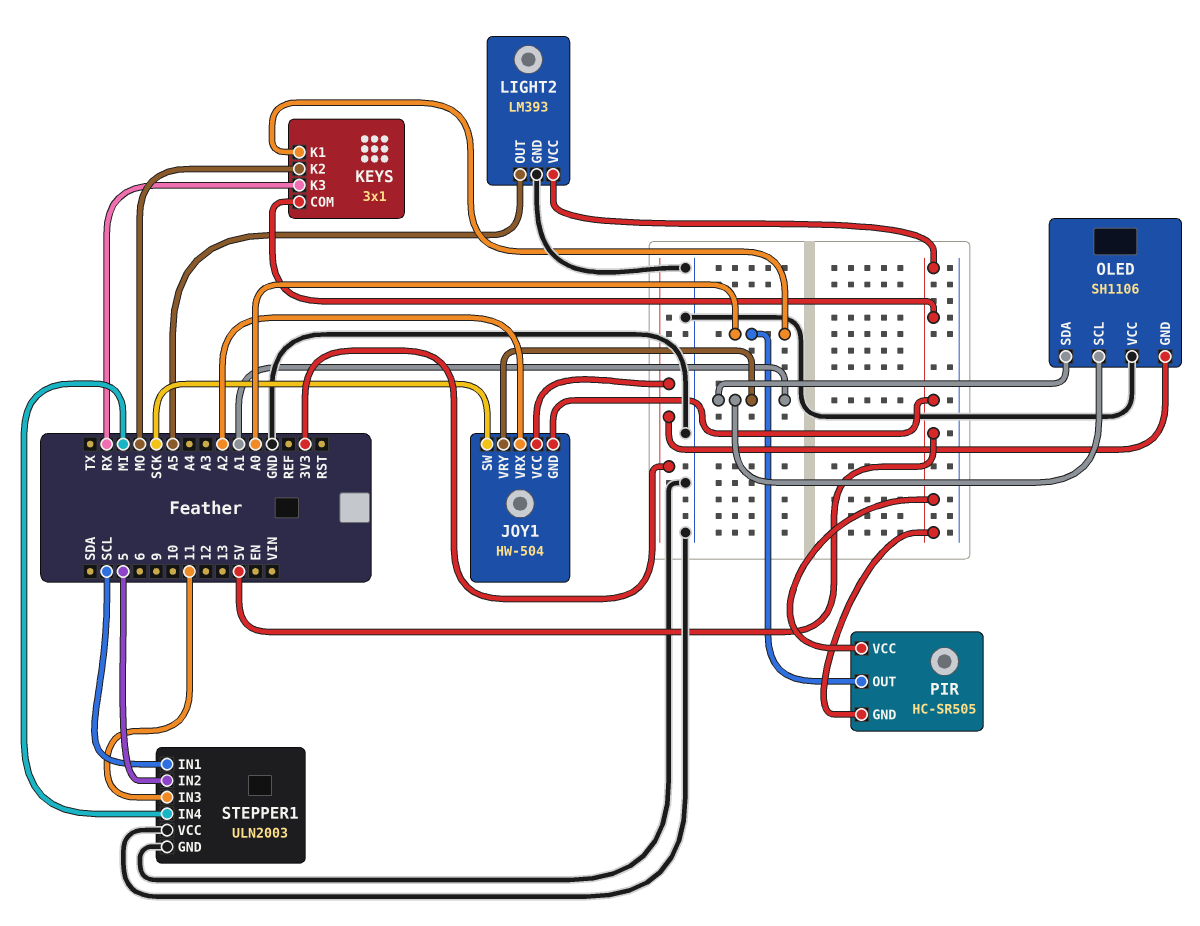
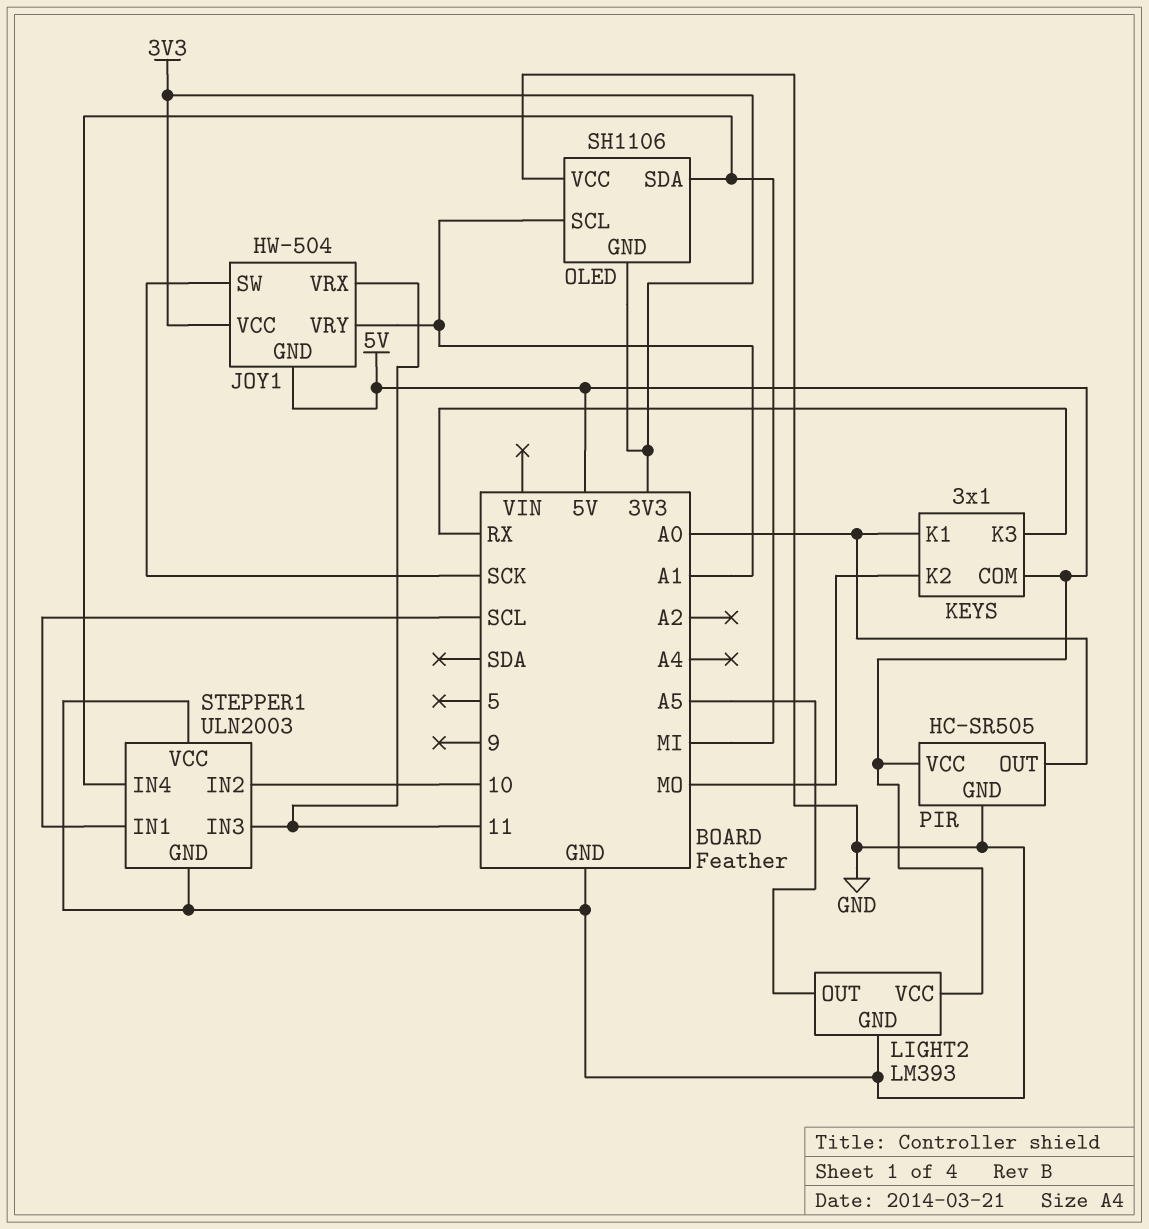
JOY1 pin VRX: A2 -> 11
OLED pin SDA: A1 -> MI
PIR pin GND: 5V -> GND
STEPPER1 pin IN2: 5 -> 10

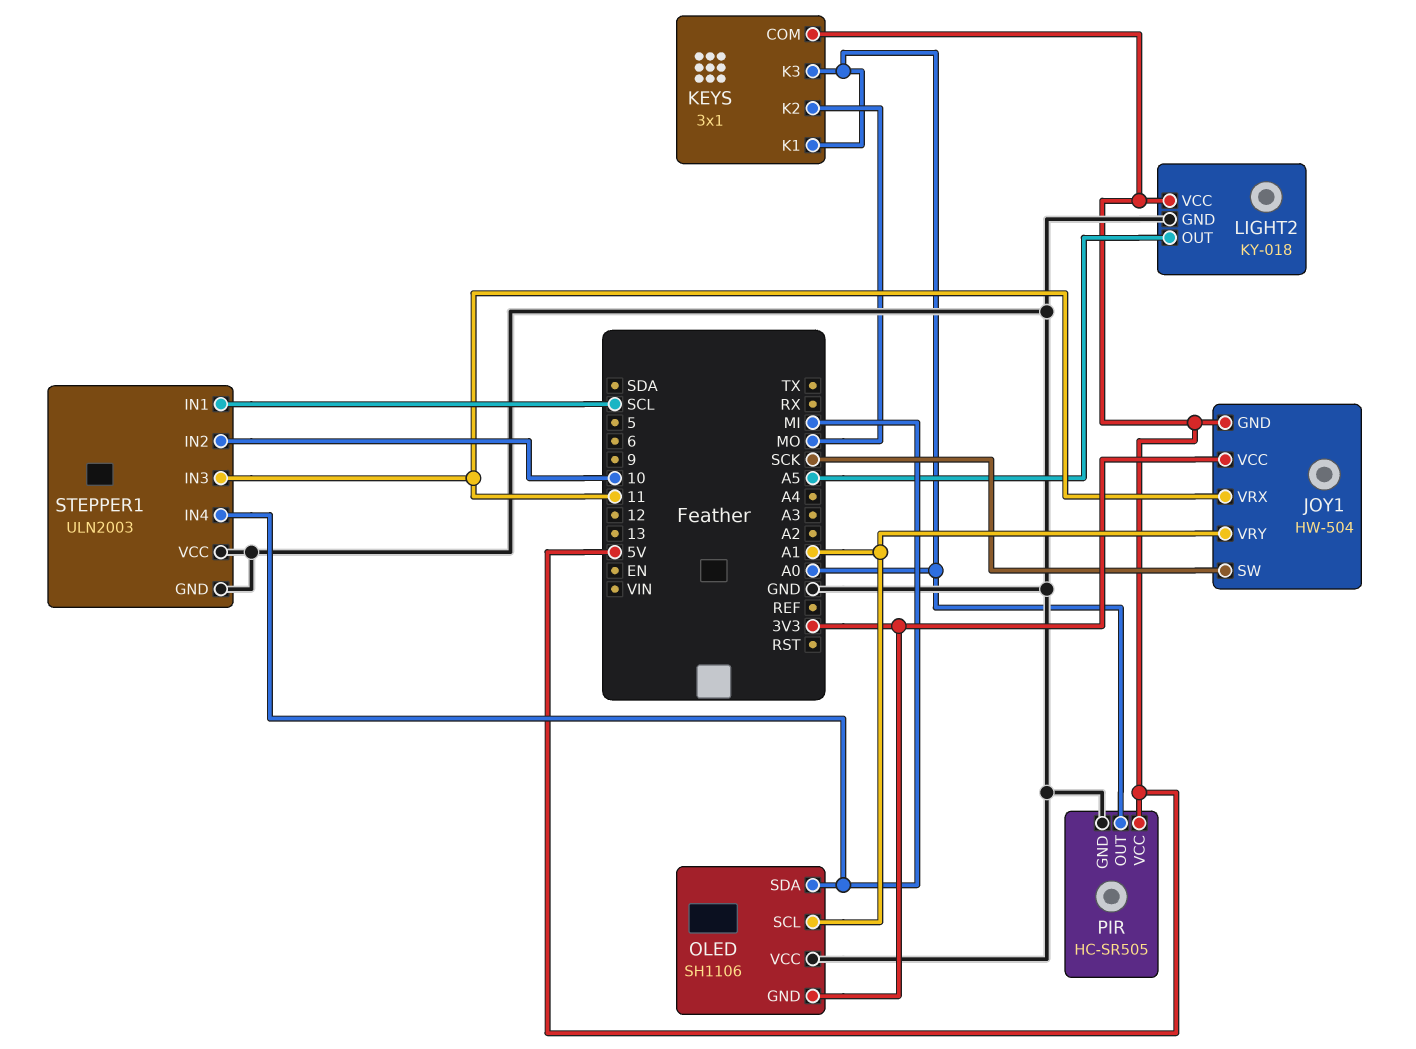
KEYS pin K3: RX -> A0
LIGHT2: LM393 -> KY-018

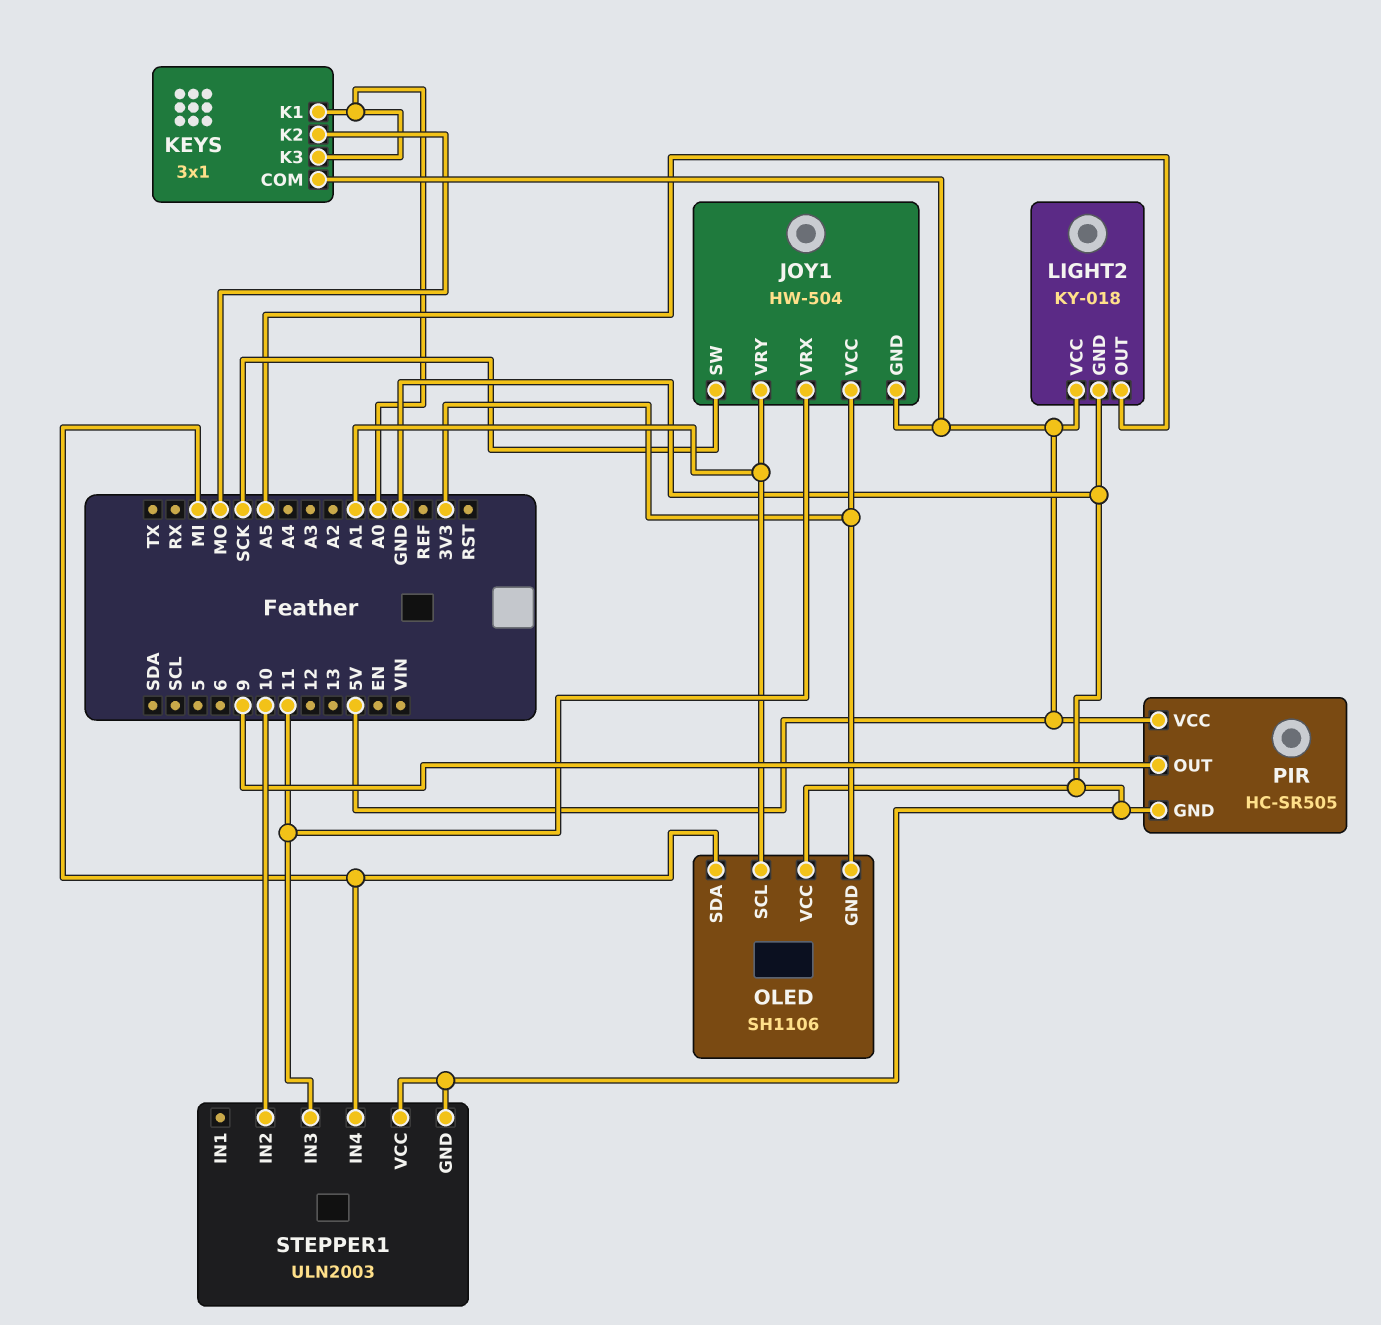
PIR pin OUT: A0 -> 9
STEPPER1 pin IN1: SCL -> none

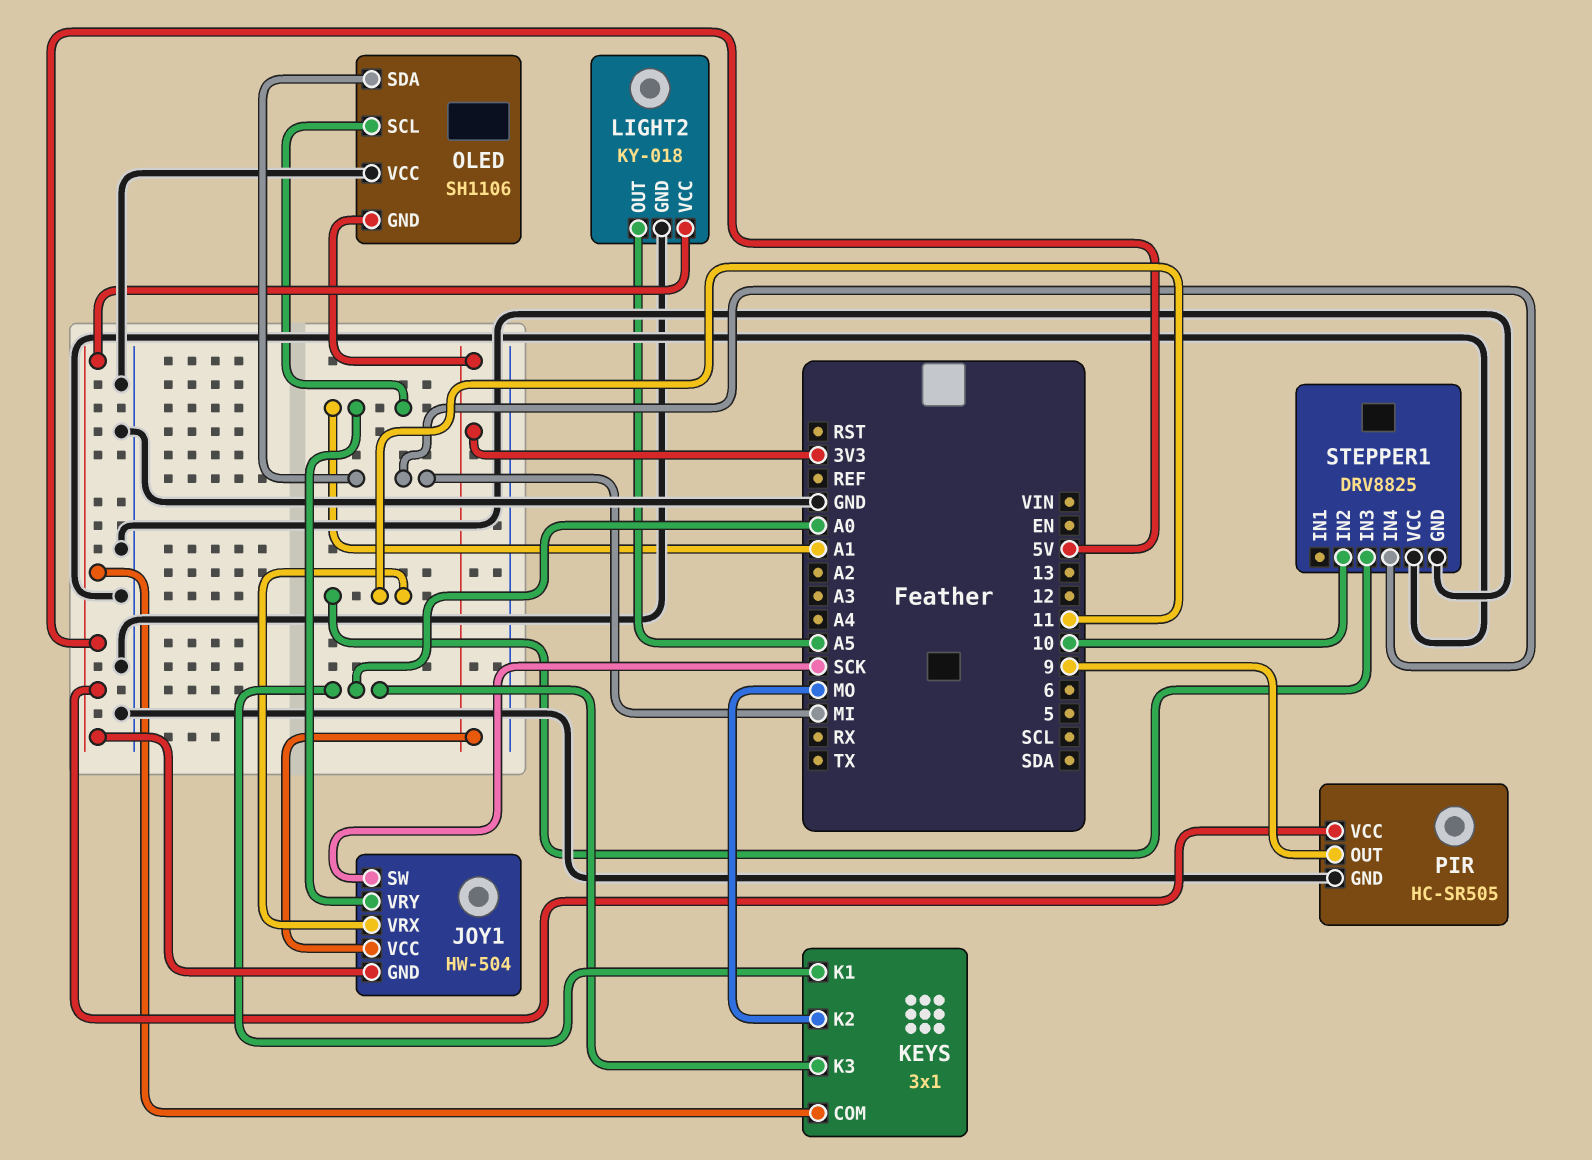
STEPPER1: ULN2003 -> DRV8825

